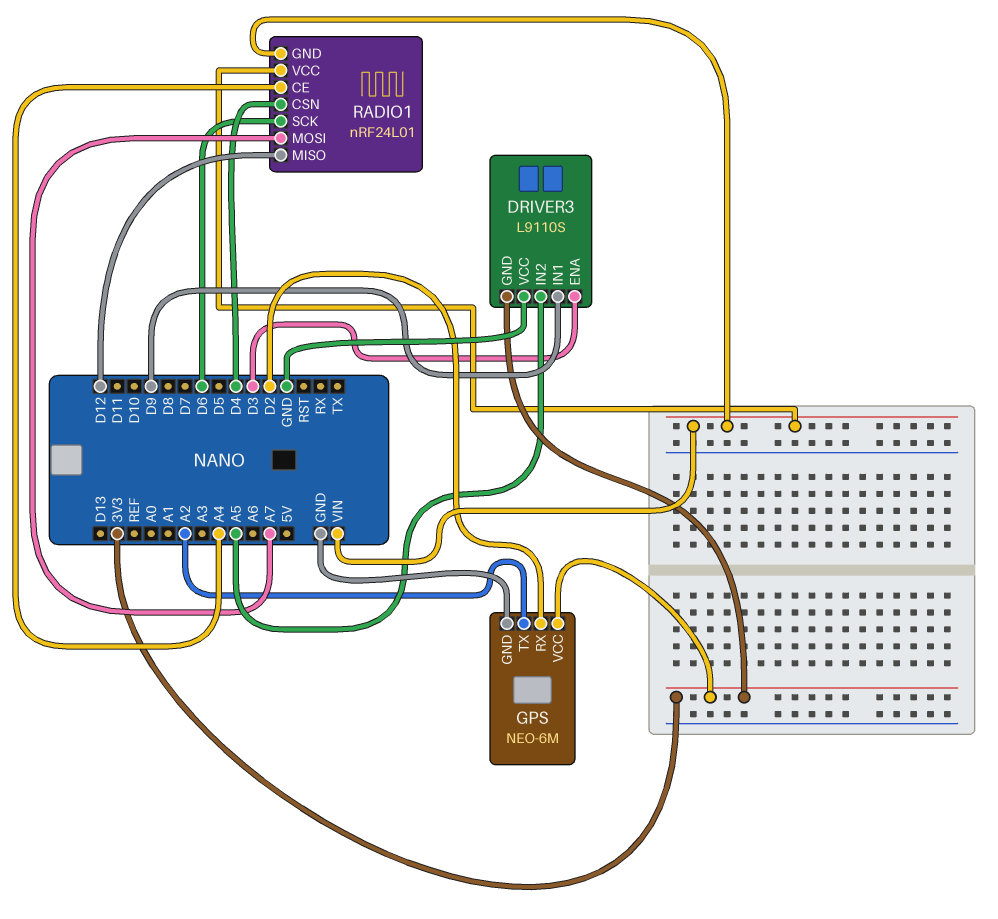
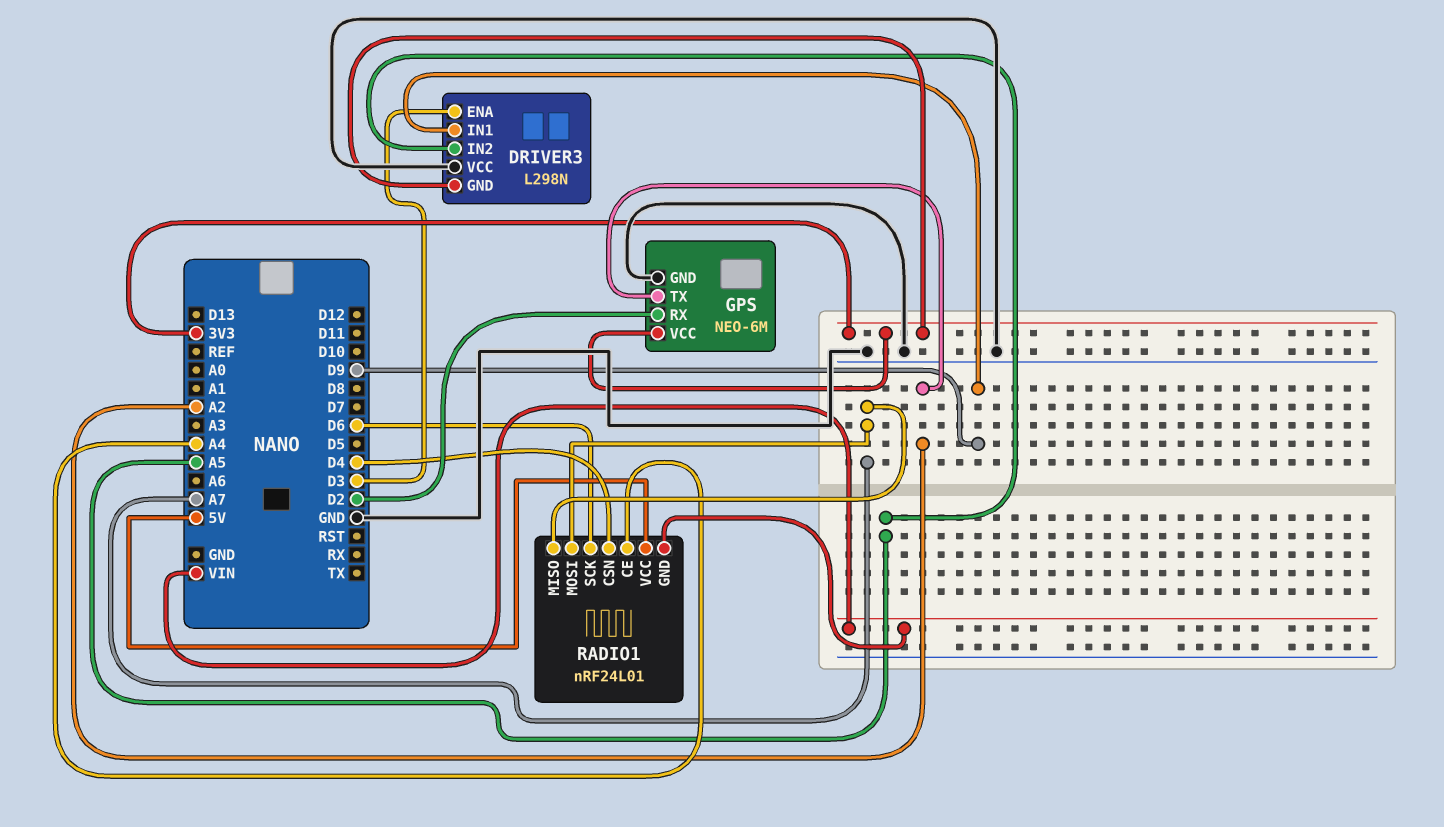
DRIVER3: L9110S -> L298N
RADIO1 pin MISO: D12 -> A7
RADIO1 pin VCC: VIN -> 5V

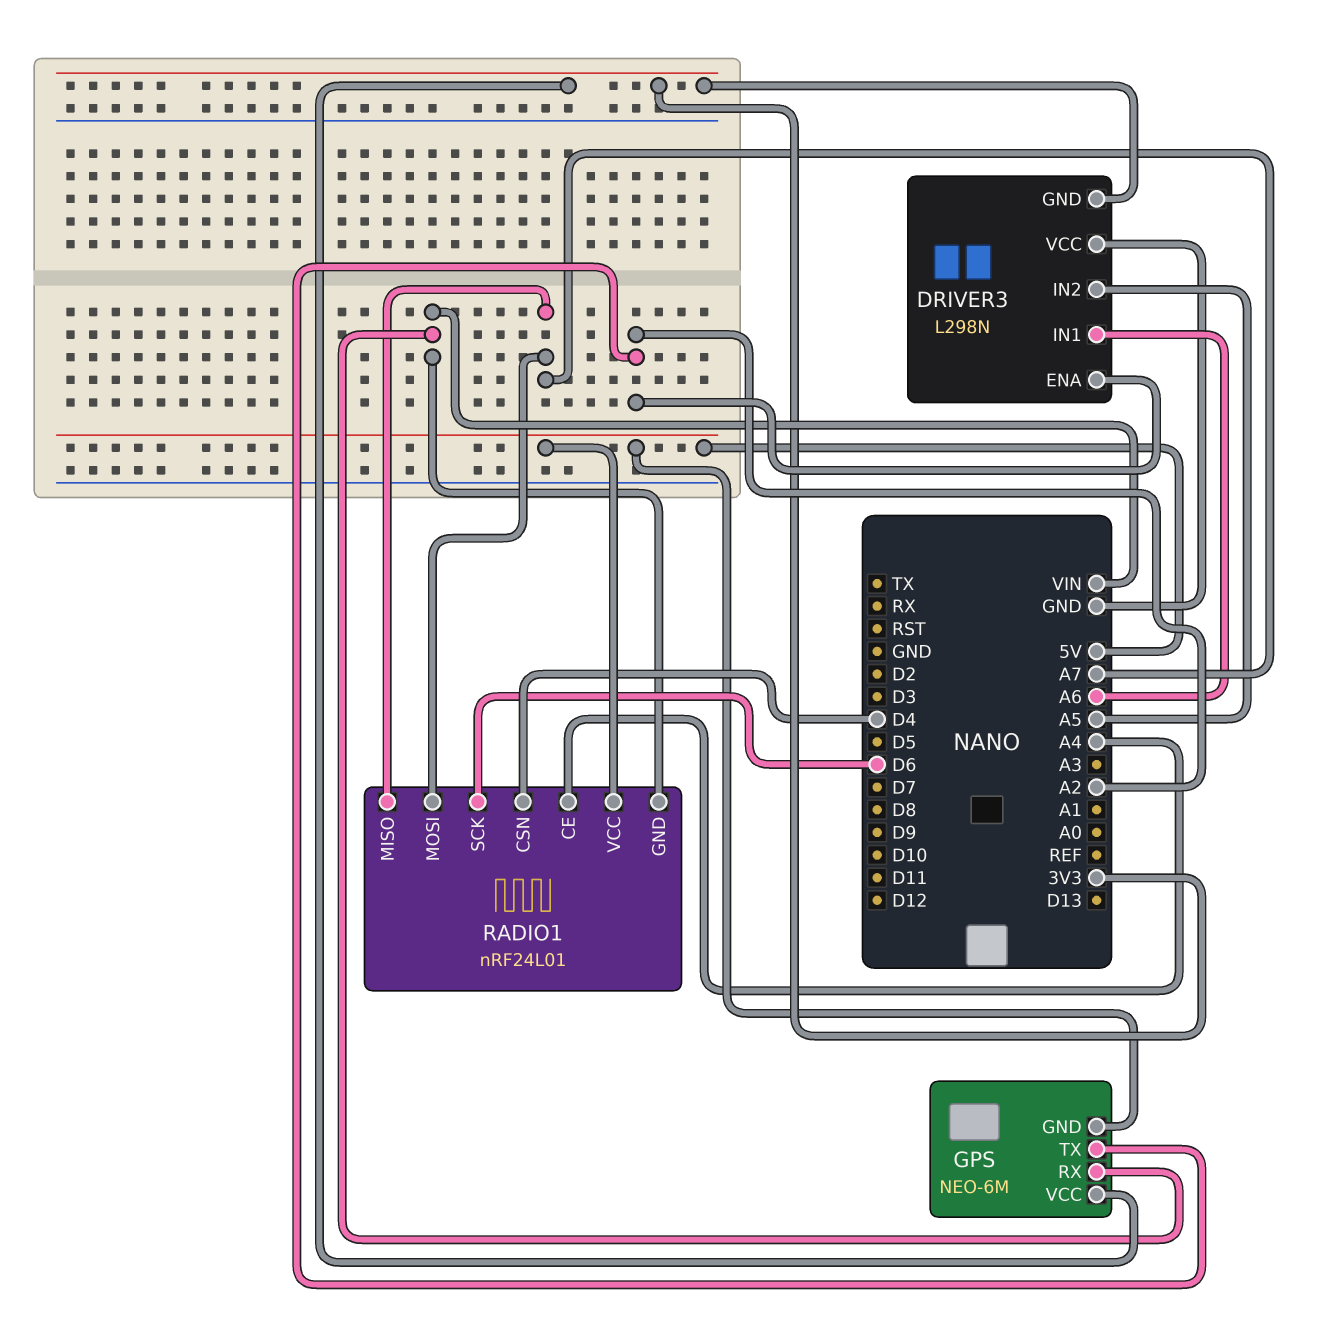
DRIVER3 pin ENA: D3 -> A2
DRIVER3 pin IN1: D9 -> A6
GPS pin GND: GND -> 5V
GPS pin RX: D2 -> VIN

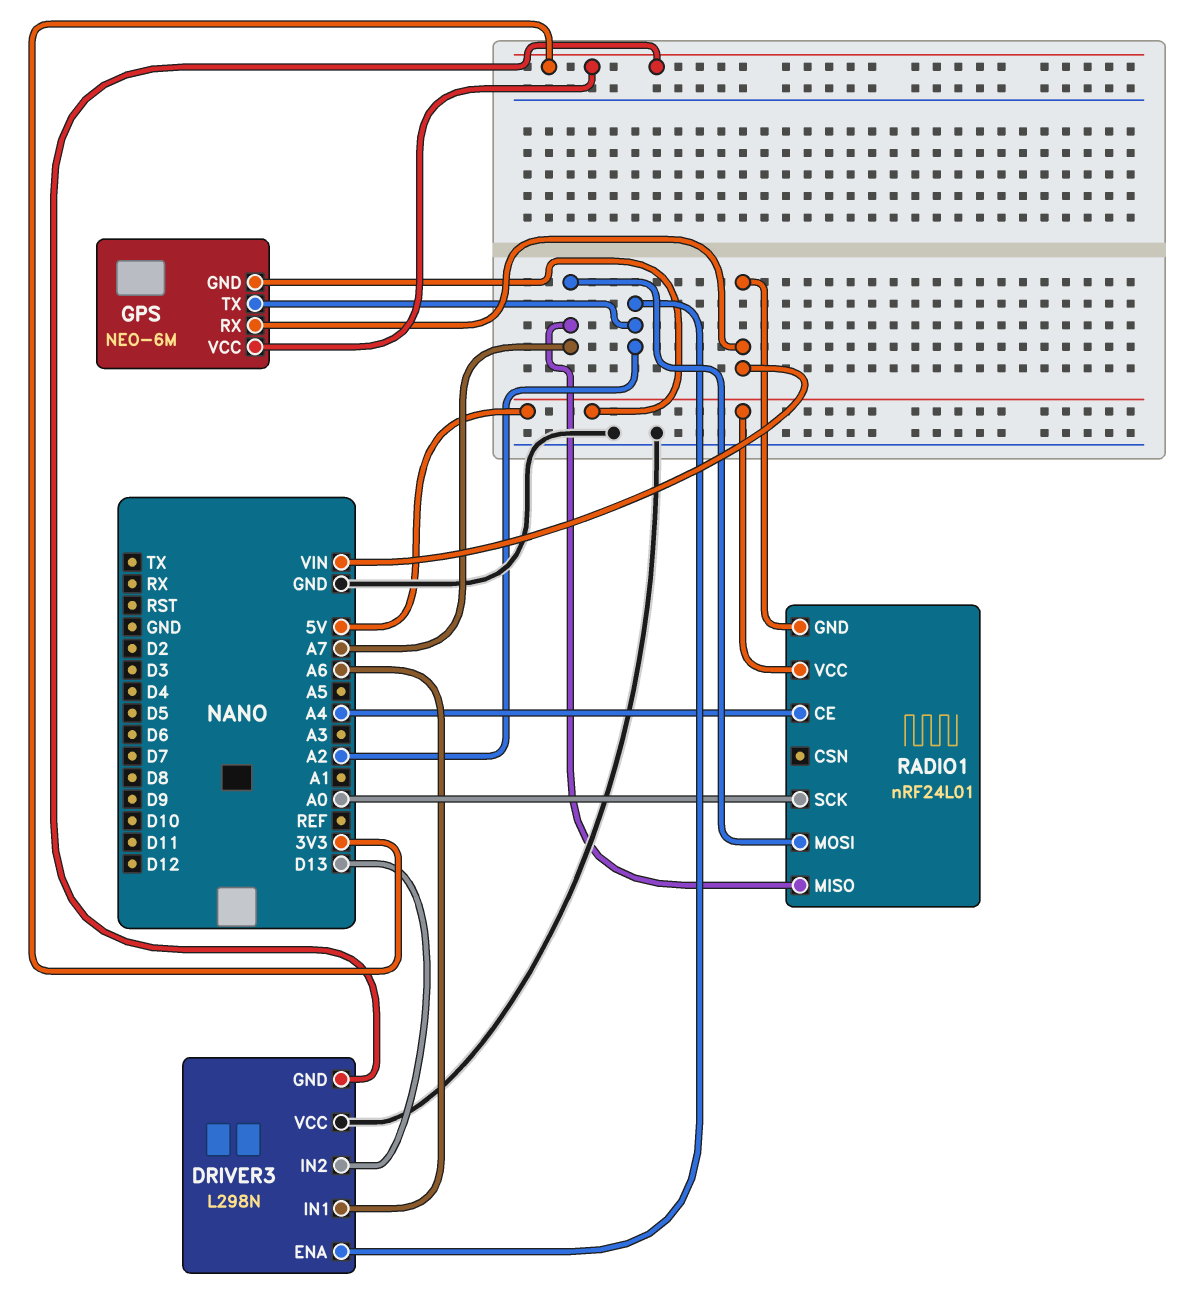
DRIVER3 pin IN2: A5 -> D13
RADIO1 pin CSN: D4 -> none
RADIO1 pin SCK: D6 -> A0

